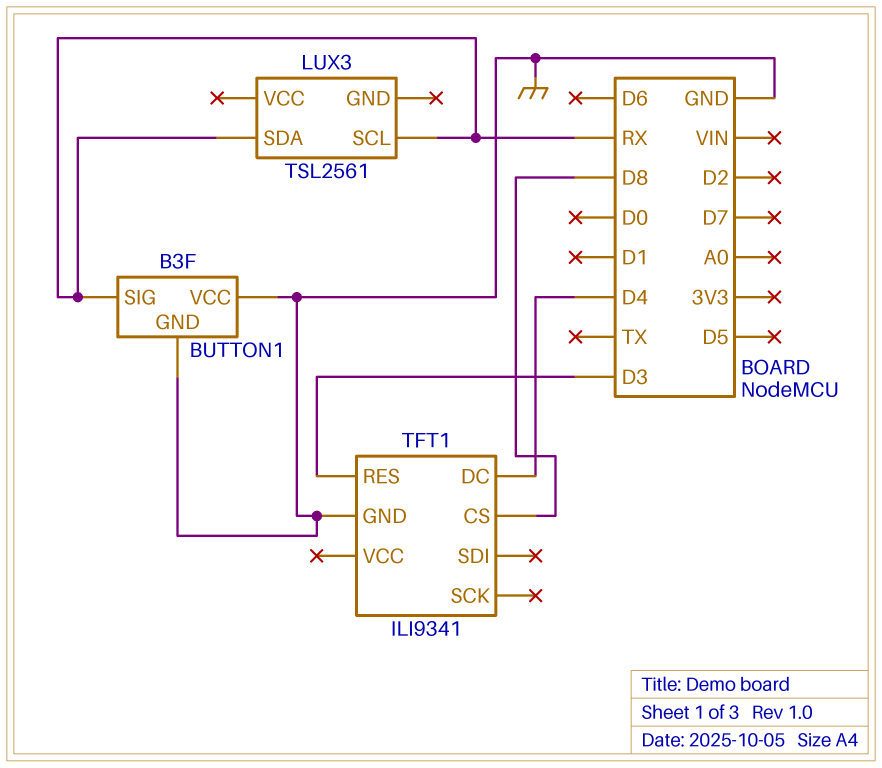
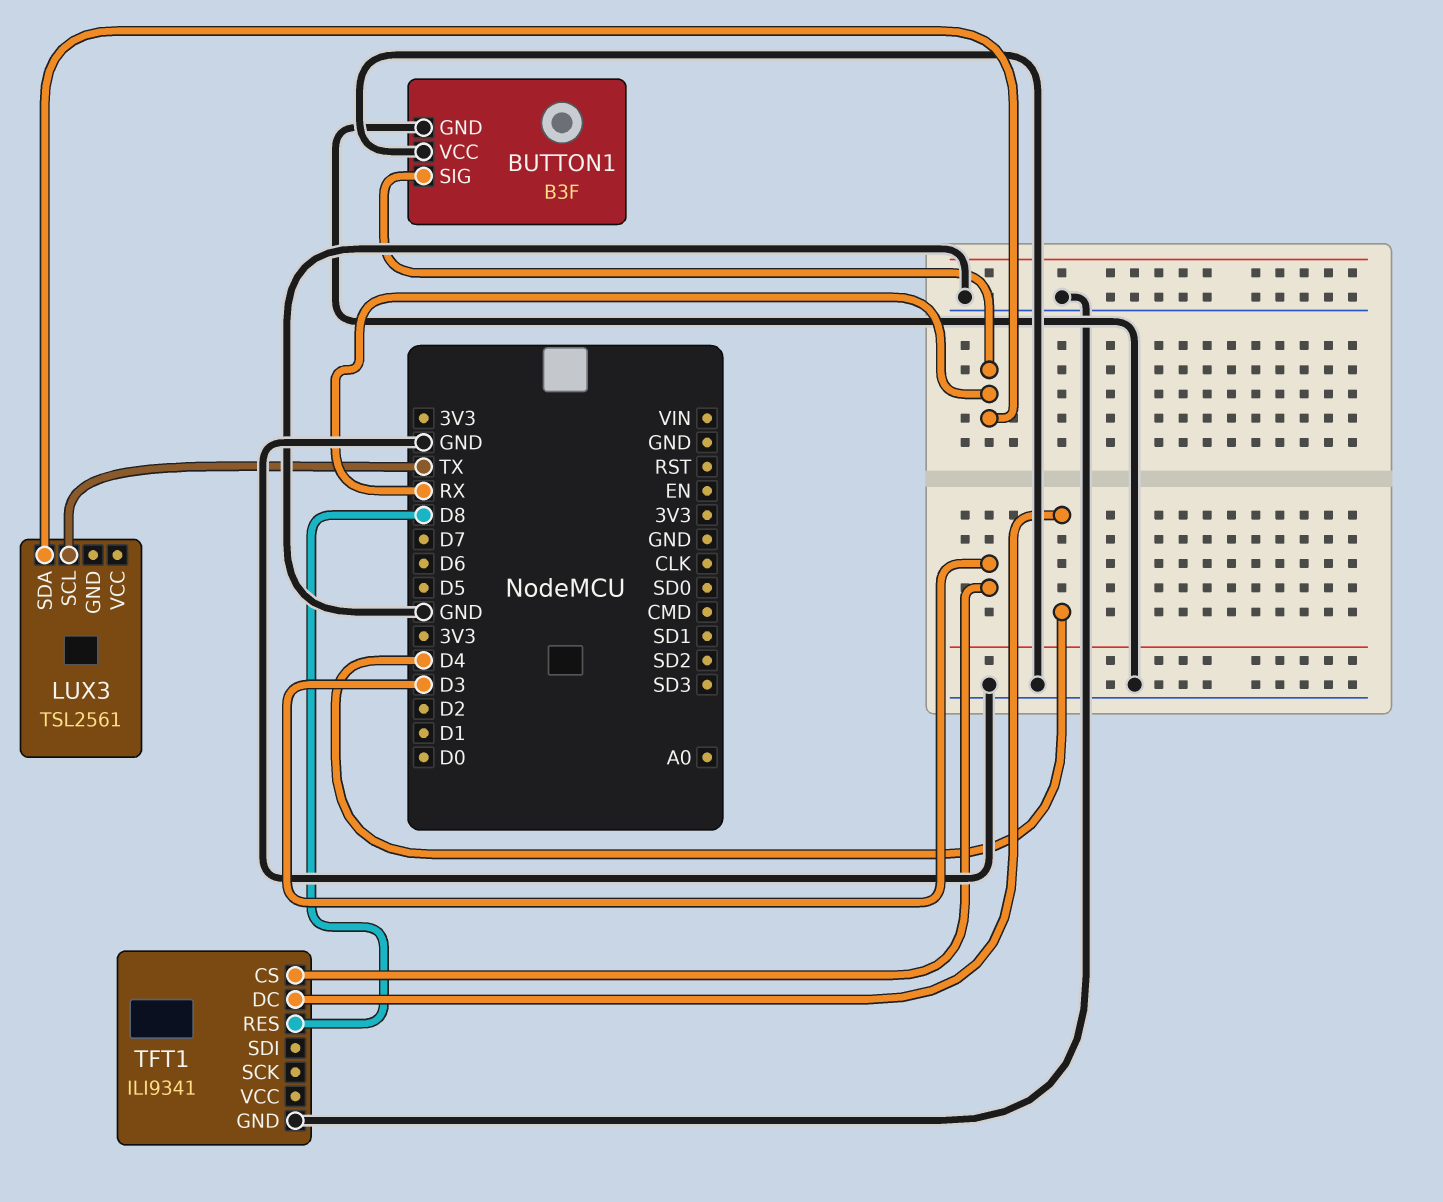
LUX3 pin SCL: RX -> TX
TFT1 pin CS: D8 -> D3
TFT1 pin RES: D3 -> D8

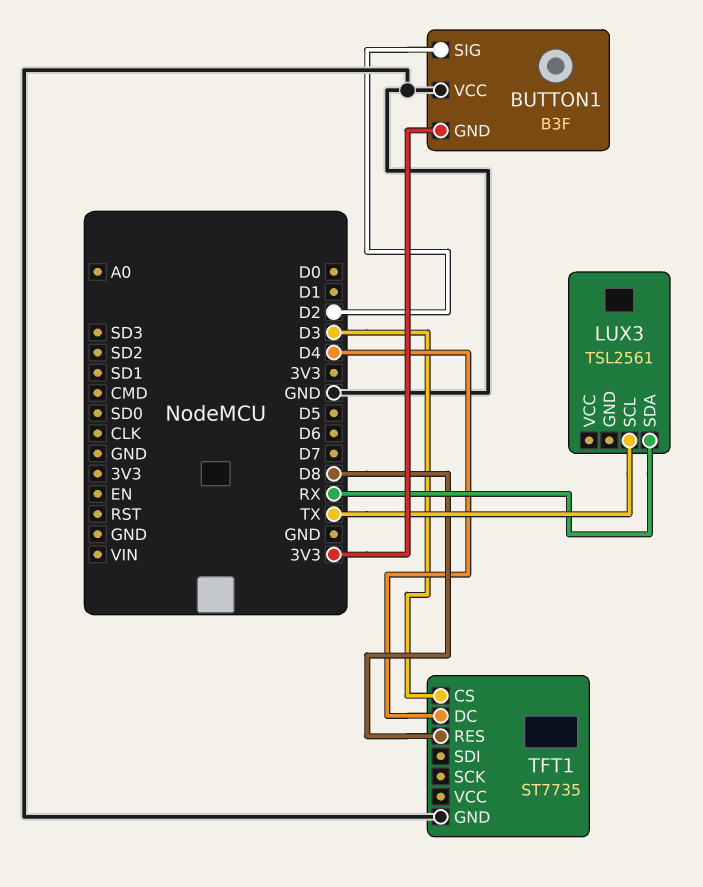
BUTTON1 pin GND: GND -> 3V3
BUTTON1 pin SIG: RX -> D2
TFT1: ILI9341 -> ST7735

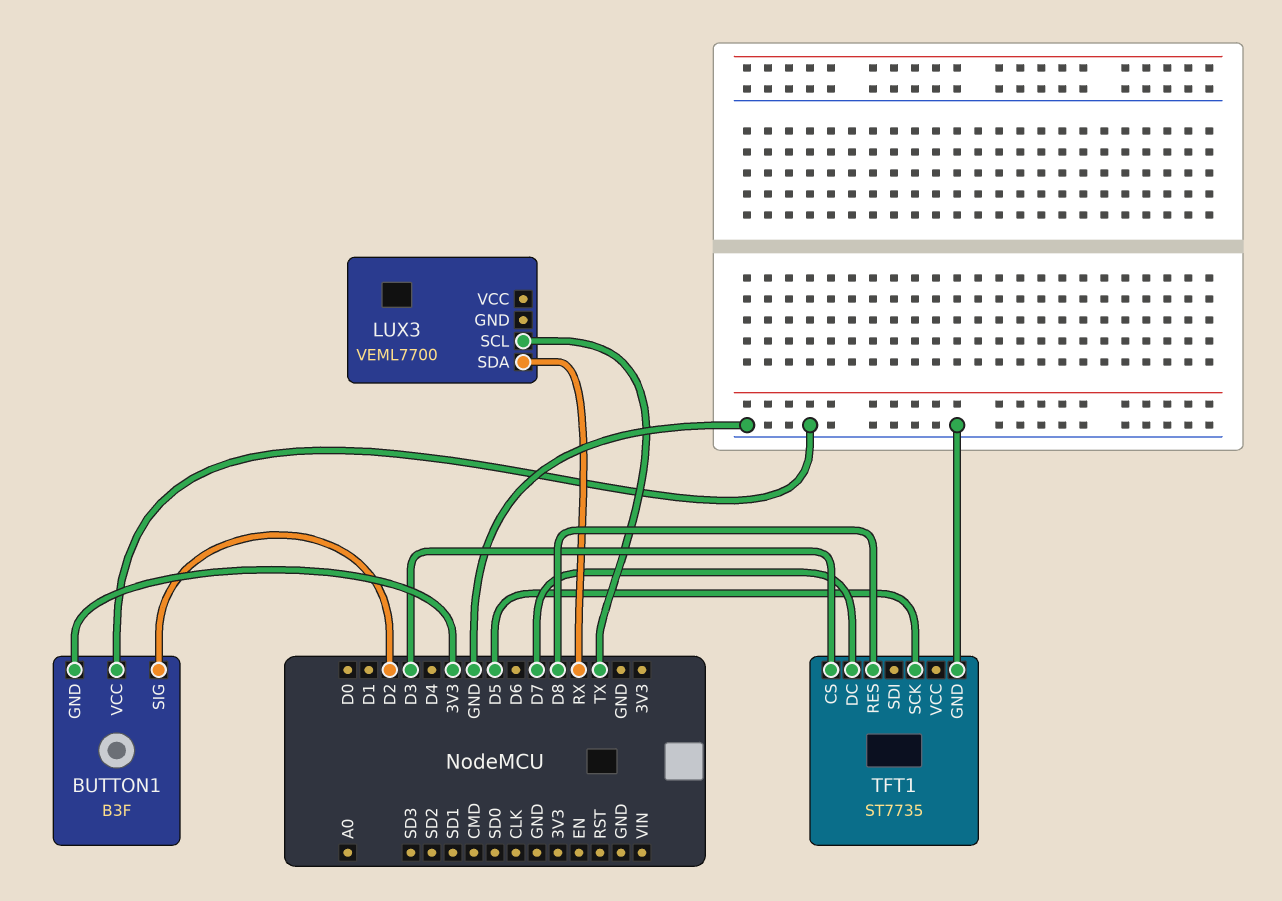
LUX3: TSL2561 -> VEML7700
TFT1 pin DC: D4 -> D7
TFT1 pin SCK: none -> D5

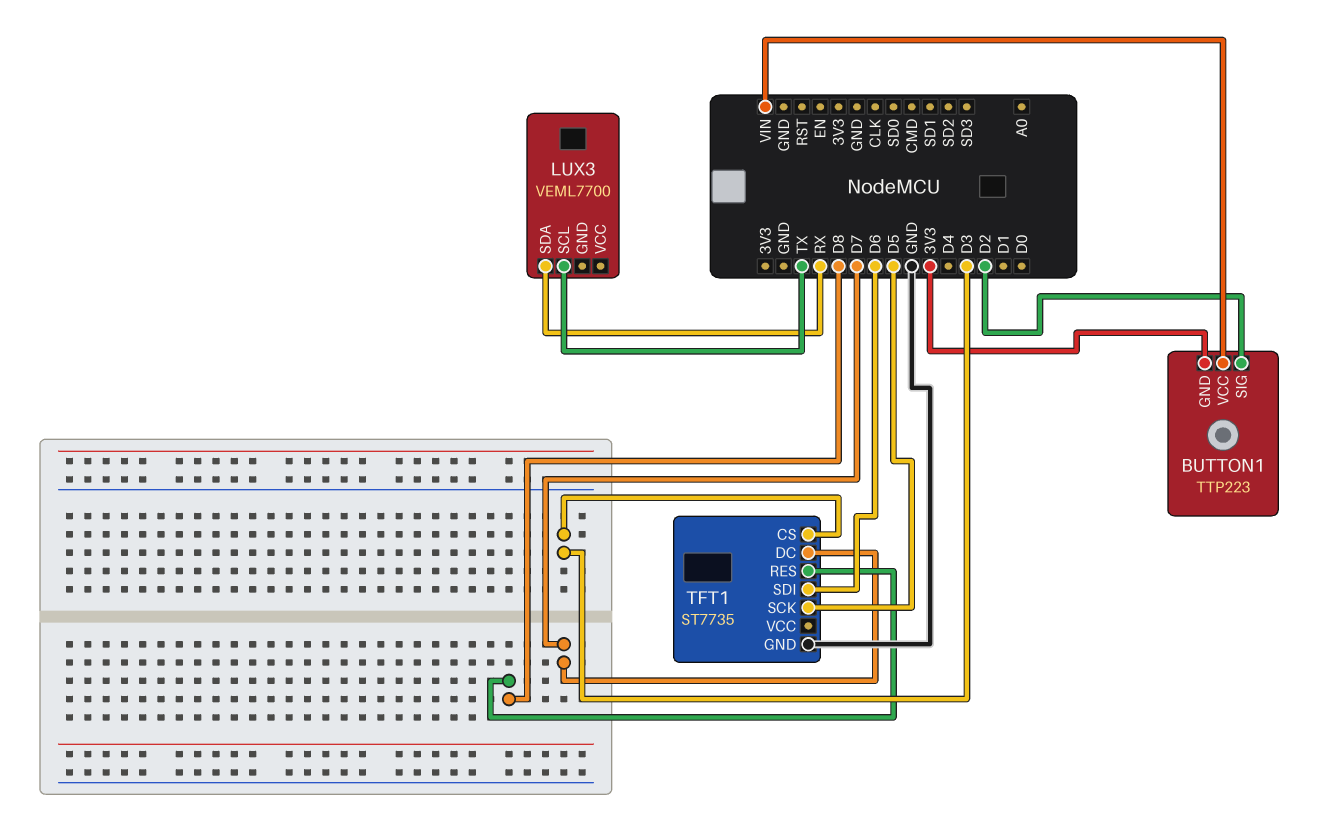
BUTTON1: B3F -> TTP223
BUTTON1 pin VCC: GND -> VIN
TFT1 pin SDI: none -> D6

